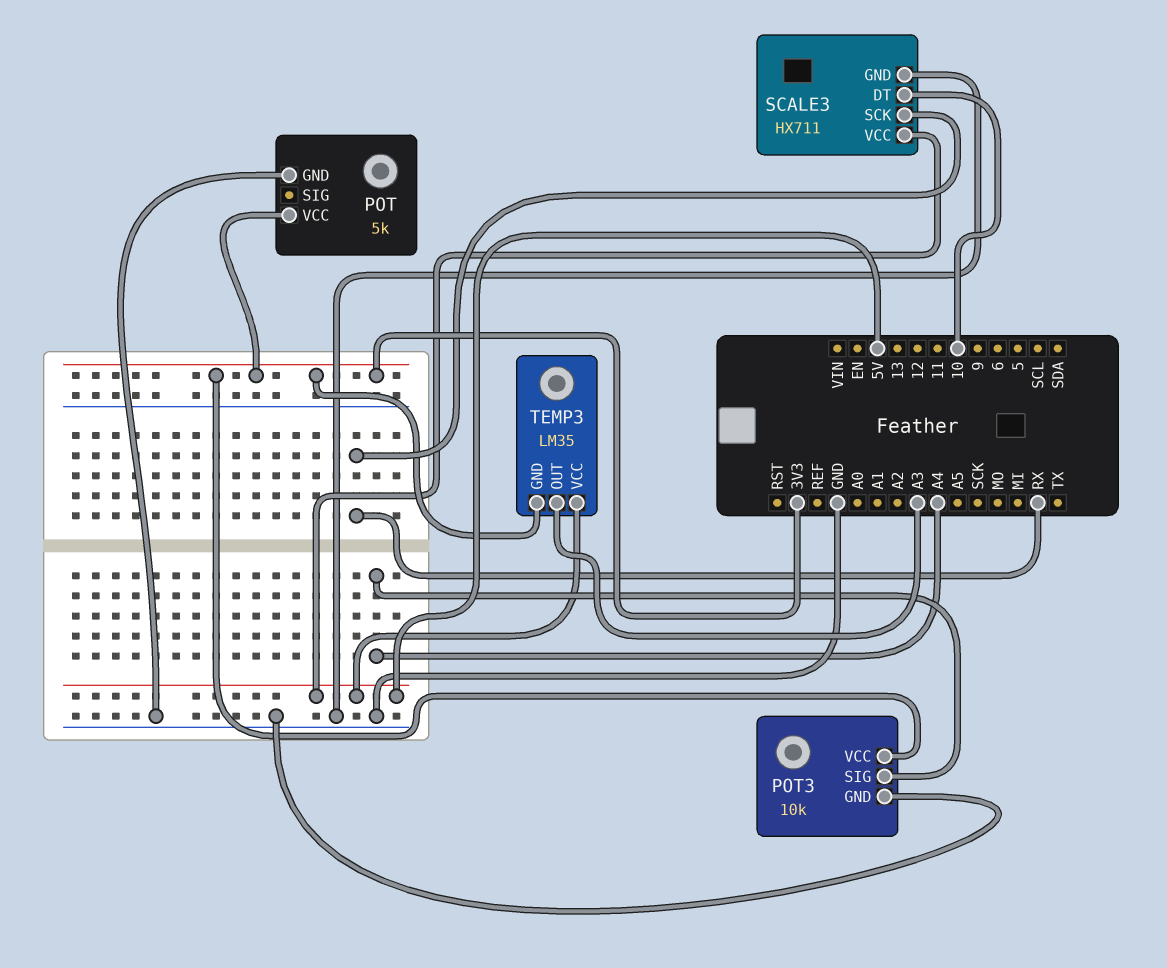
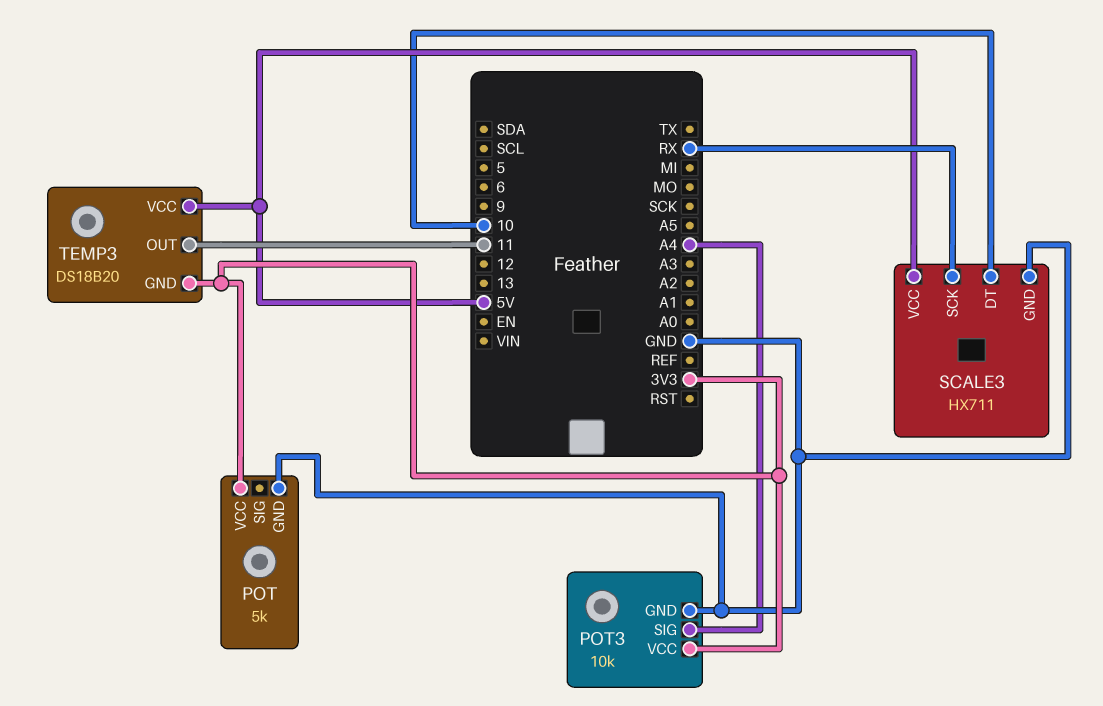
TEMP3: LM35 -> DS18B20
TEMP3 pin OUT: A3 -> 11

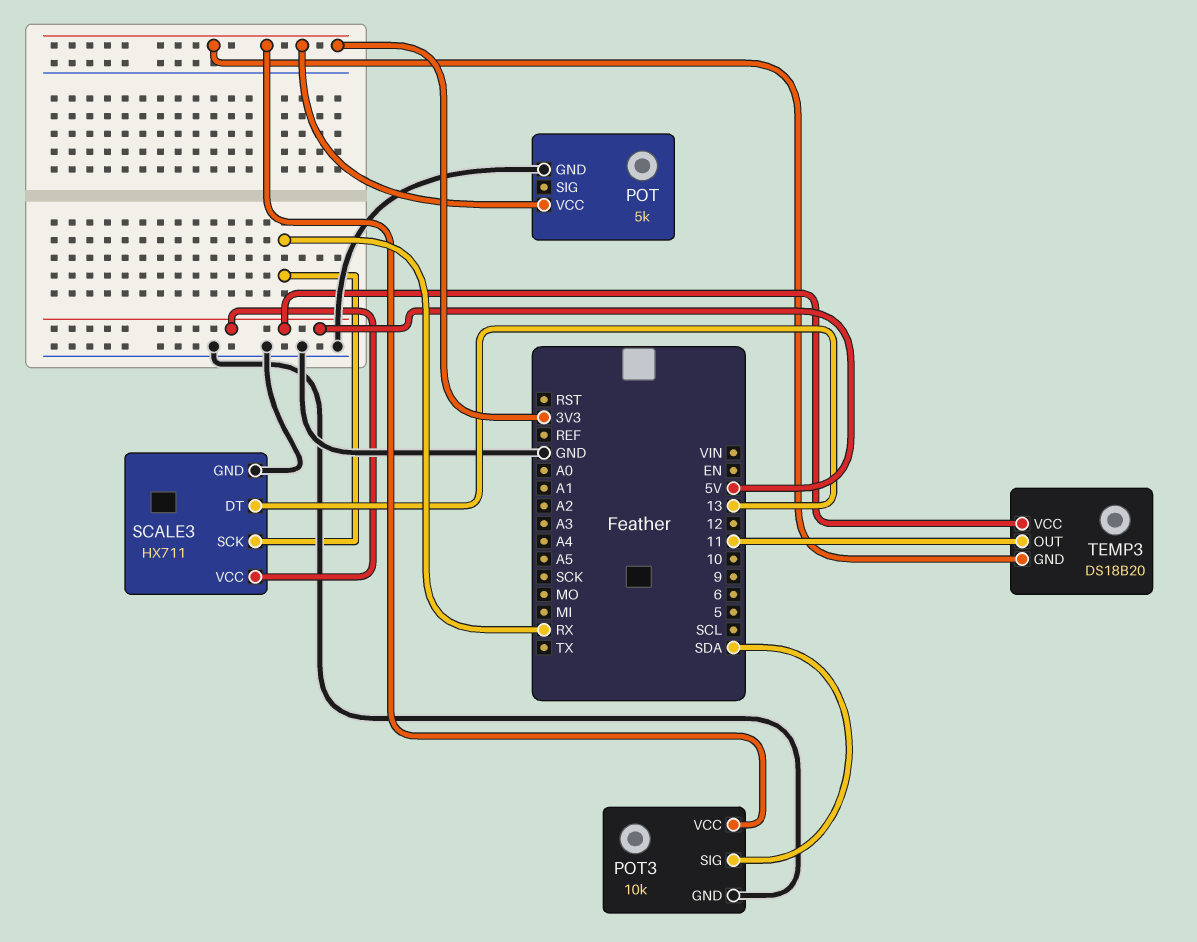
POT3 pin SIG: A4 -> SDA
SCALE3 pin DT: 10 -> 13

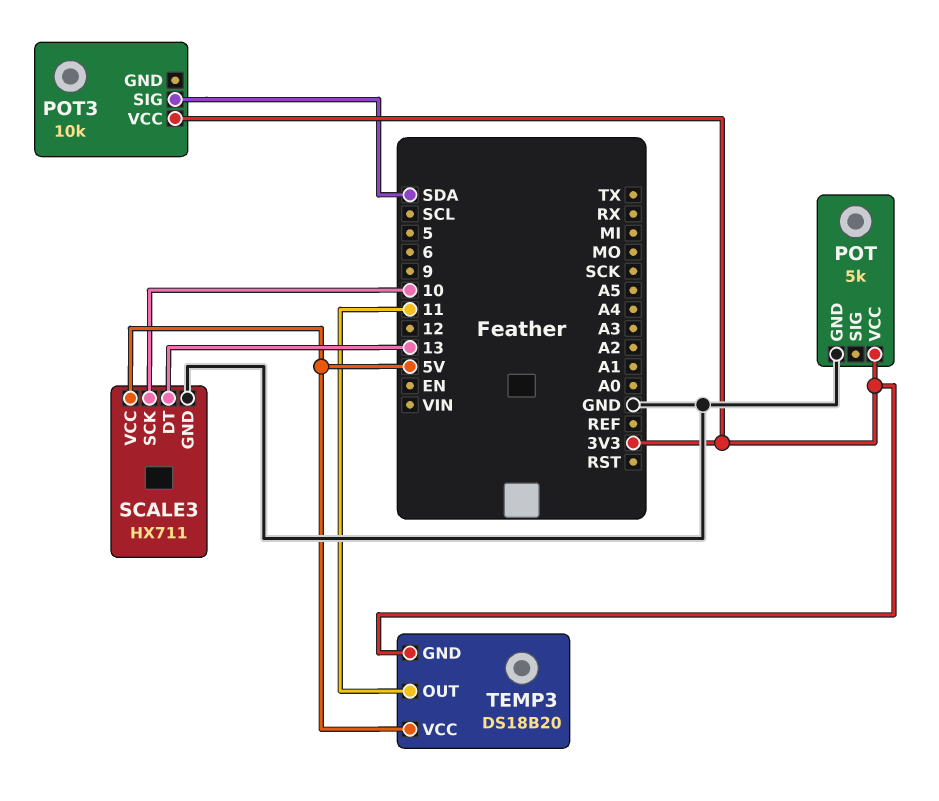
POT3 pin GND: GND -> none
SCALE3 pin SCK: RX -> 10

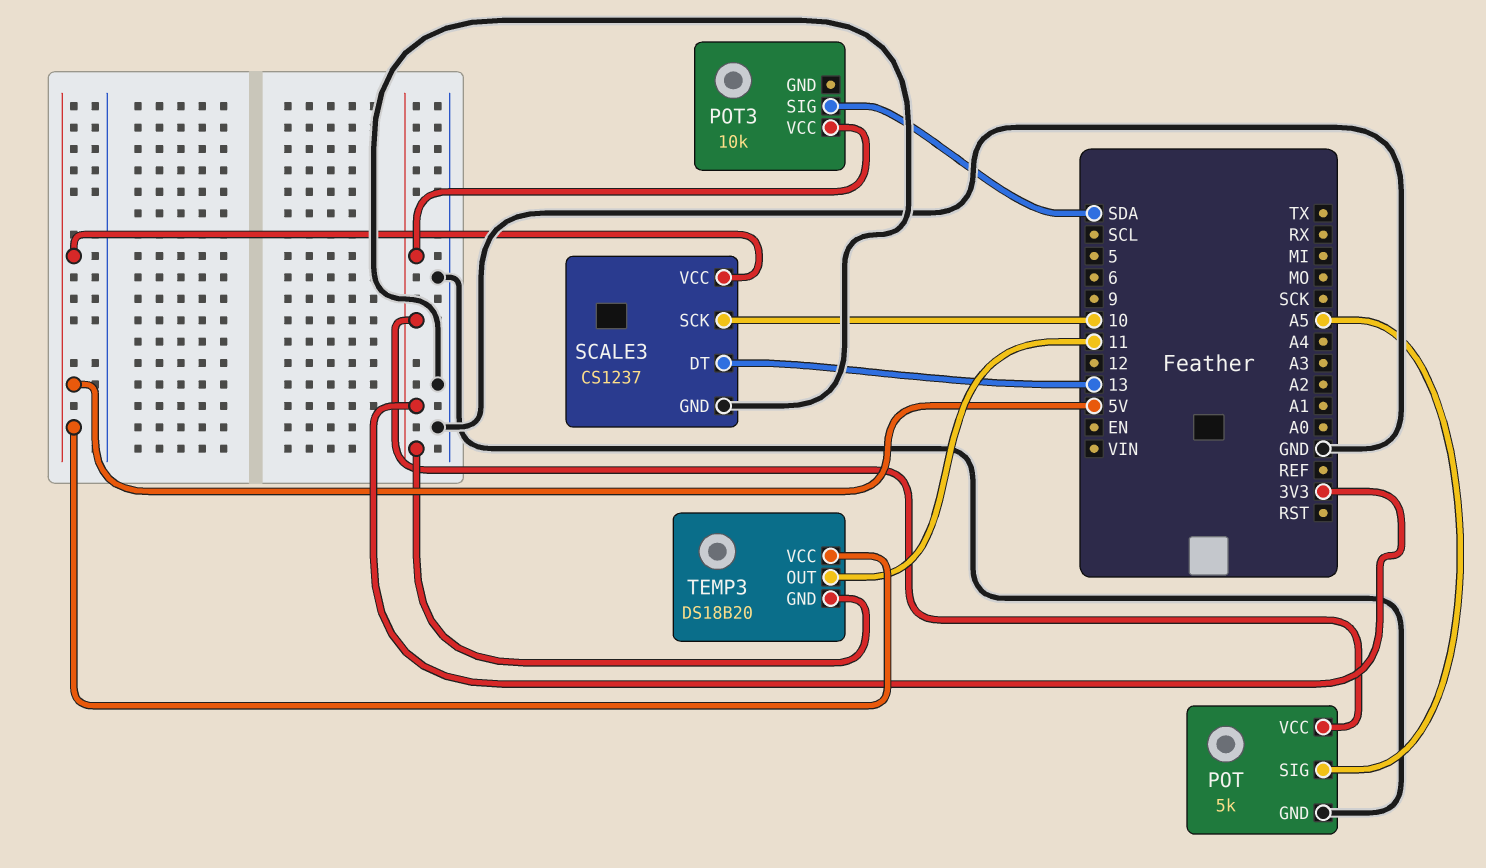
POT pin SIG: none -> A5
SCALE3: HX711 -> CS1237

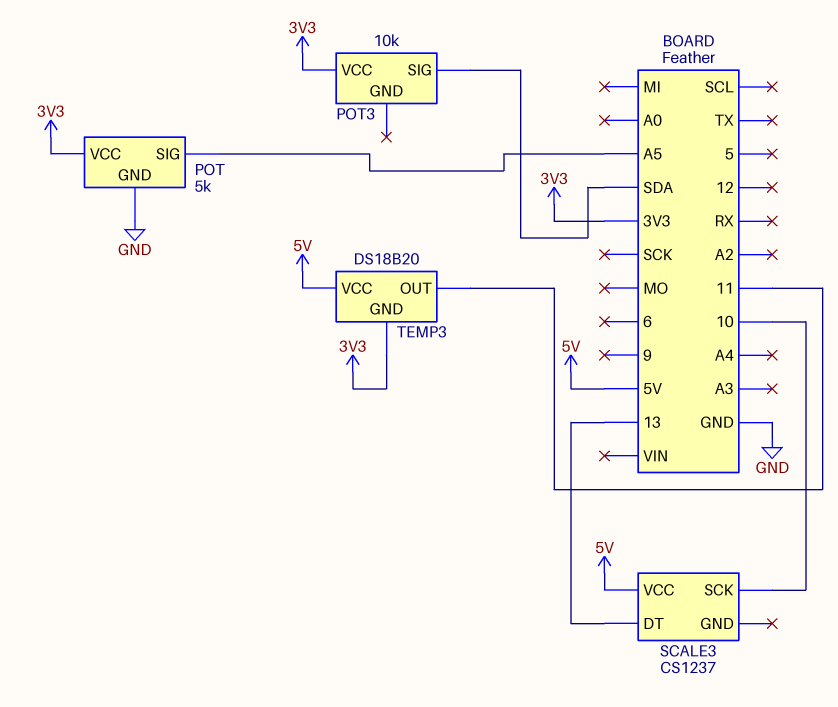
SCALE3 pin GND: GND -> none

